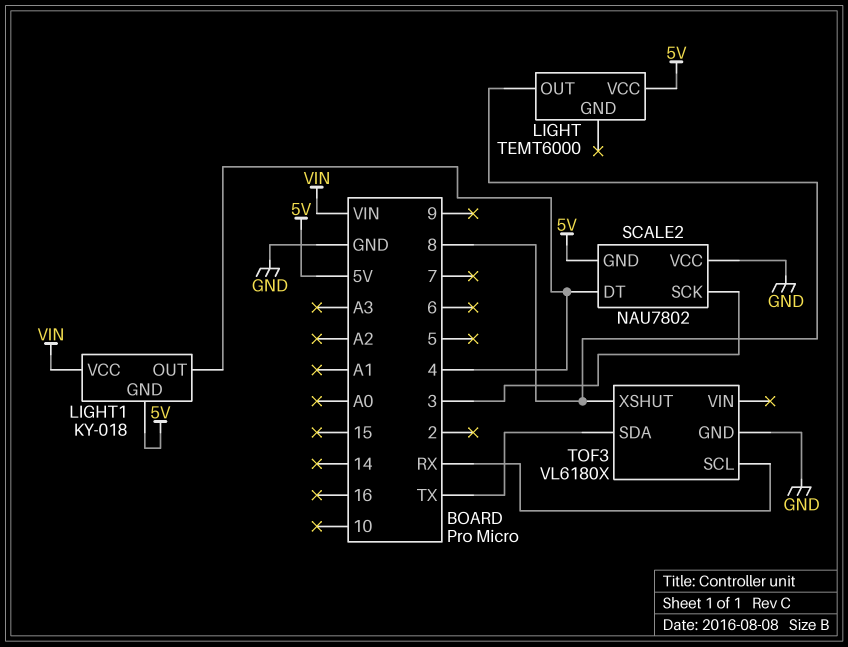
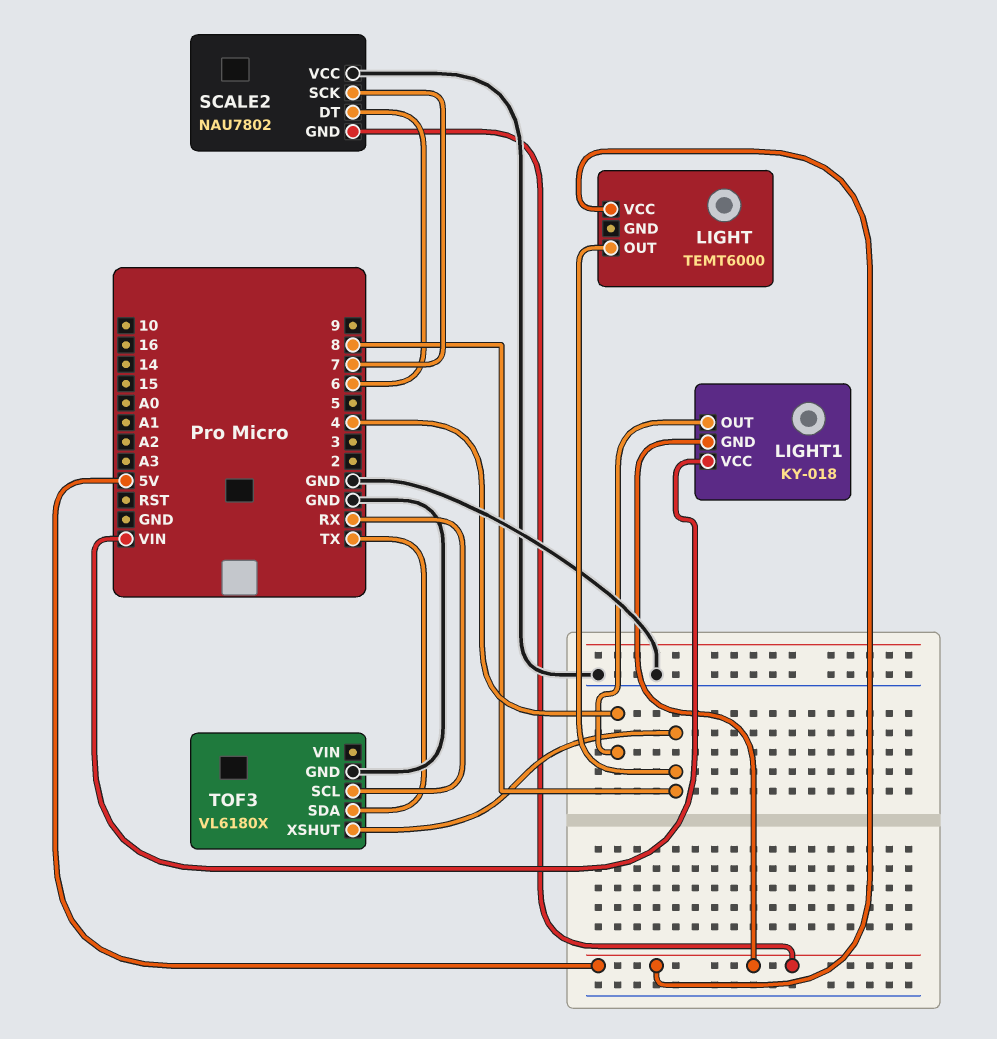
SCALE2 pin DT: 4 -> 6
SCALE2 pin SCK: 3 -> 7

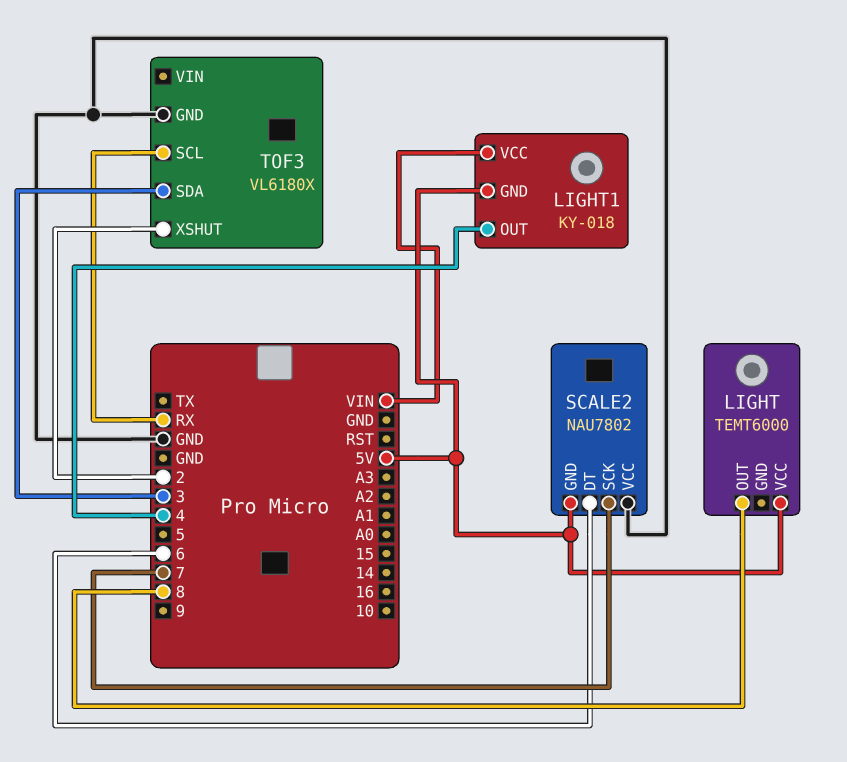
TOF3 pin SDA: TX -> 3
TOF3 pin XSHUT: 8 -> 2

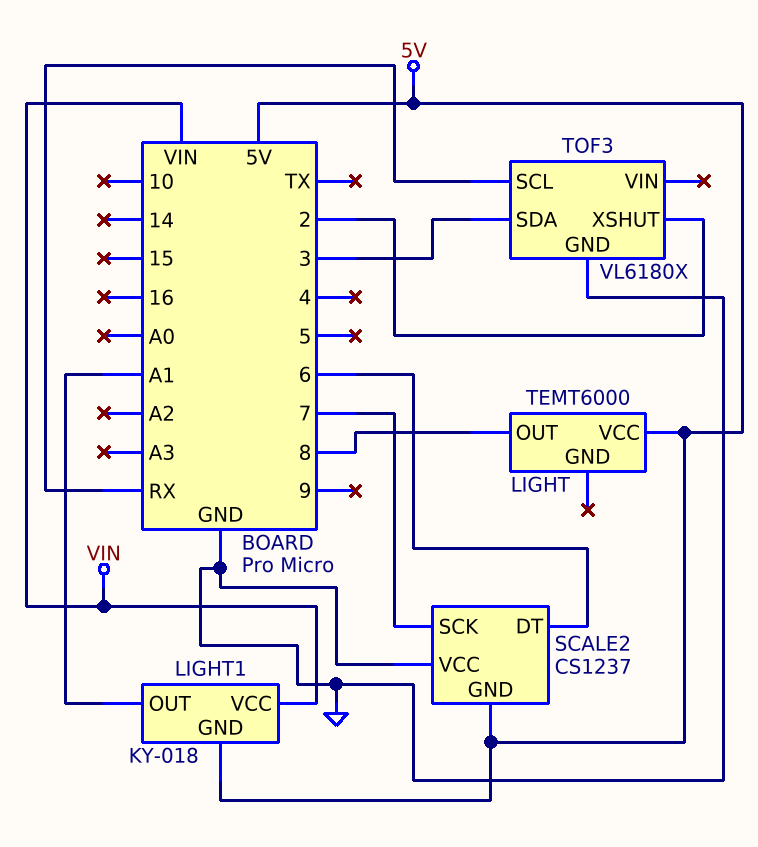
LIGHT1 pin OUT: 4 -> A1
SCALE2: NAU7802 -> CS1237

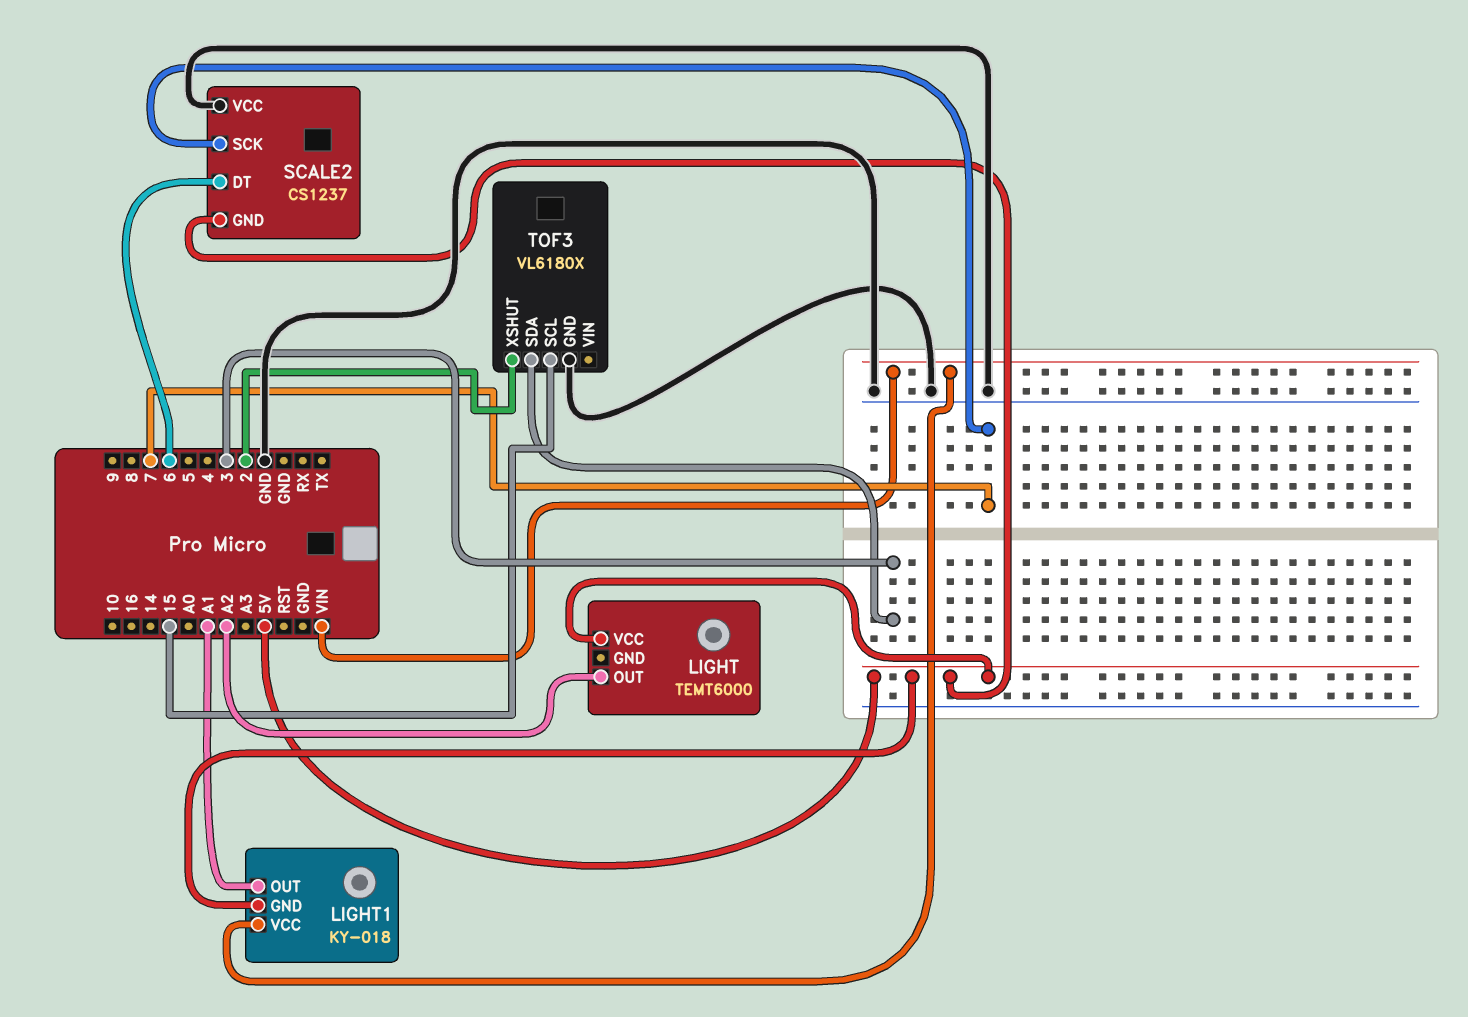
LIGHT pin OUT: 8 -> A2
TOF3 pin SCL: RX -> 15

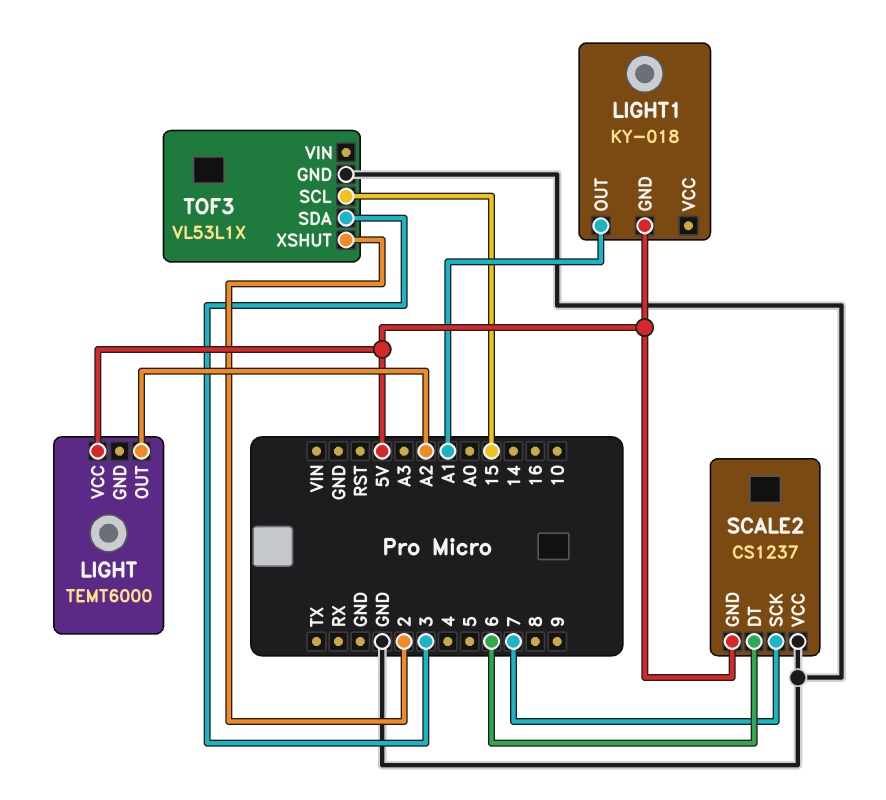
LIGHT1 pin VCC: VIN -> none
TOF3: VL6180X -> VL53L1X

